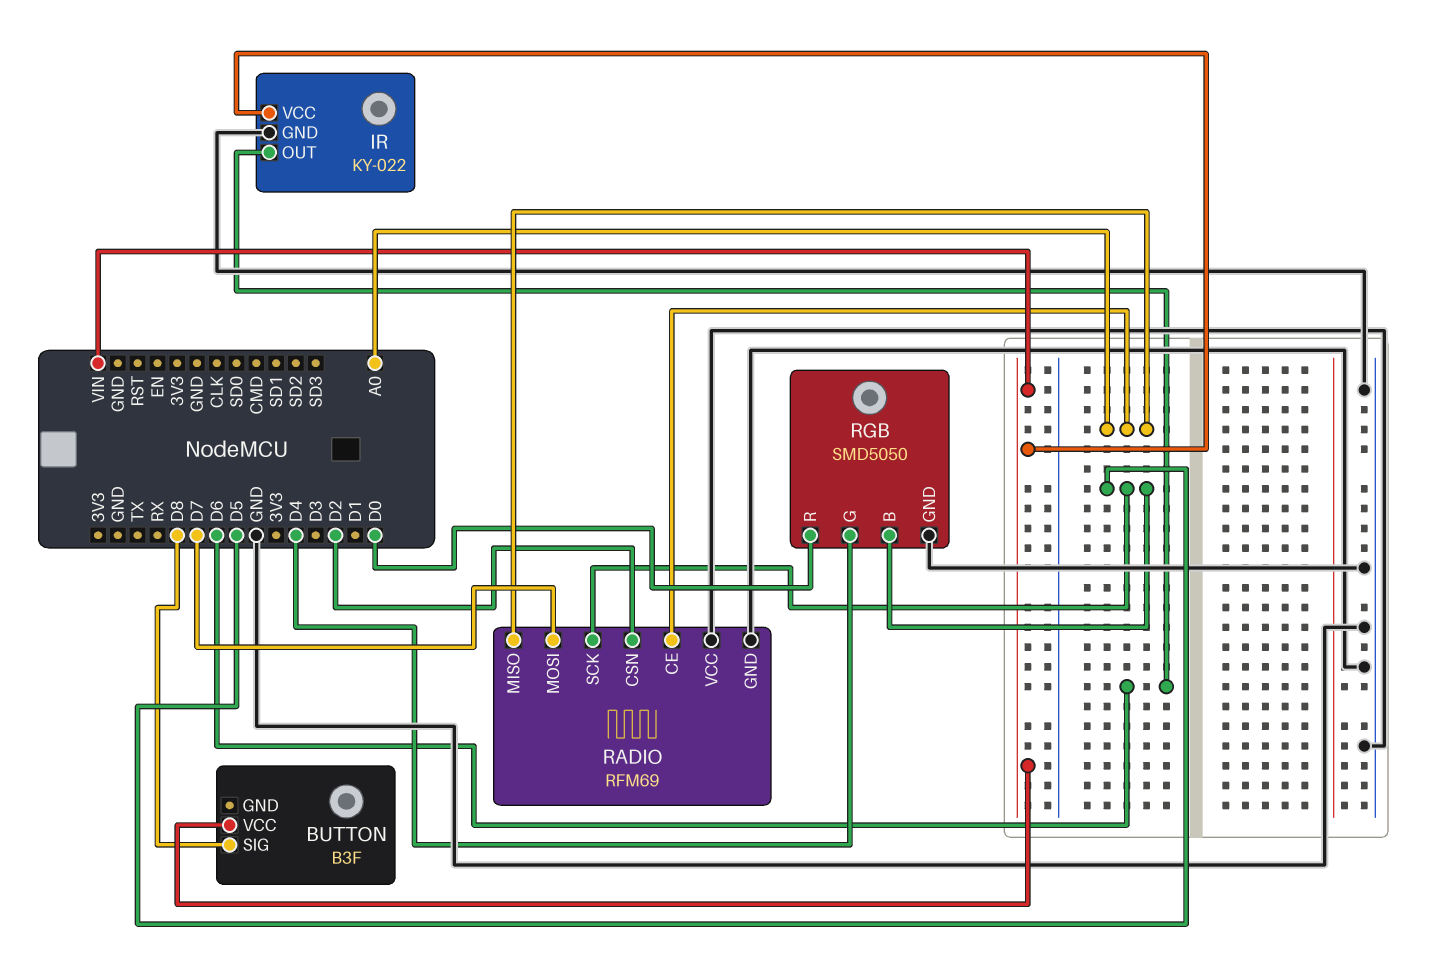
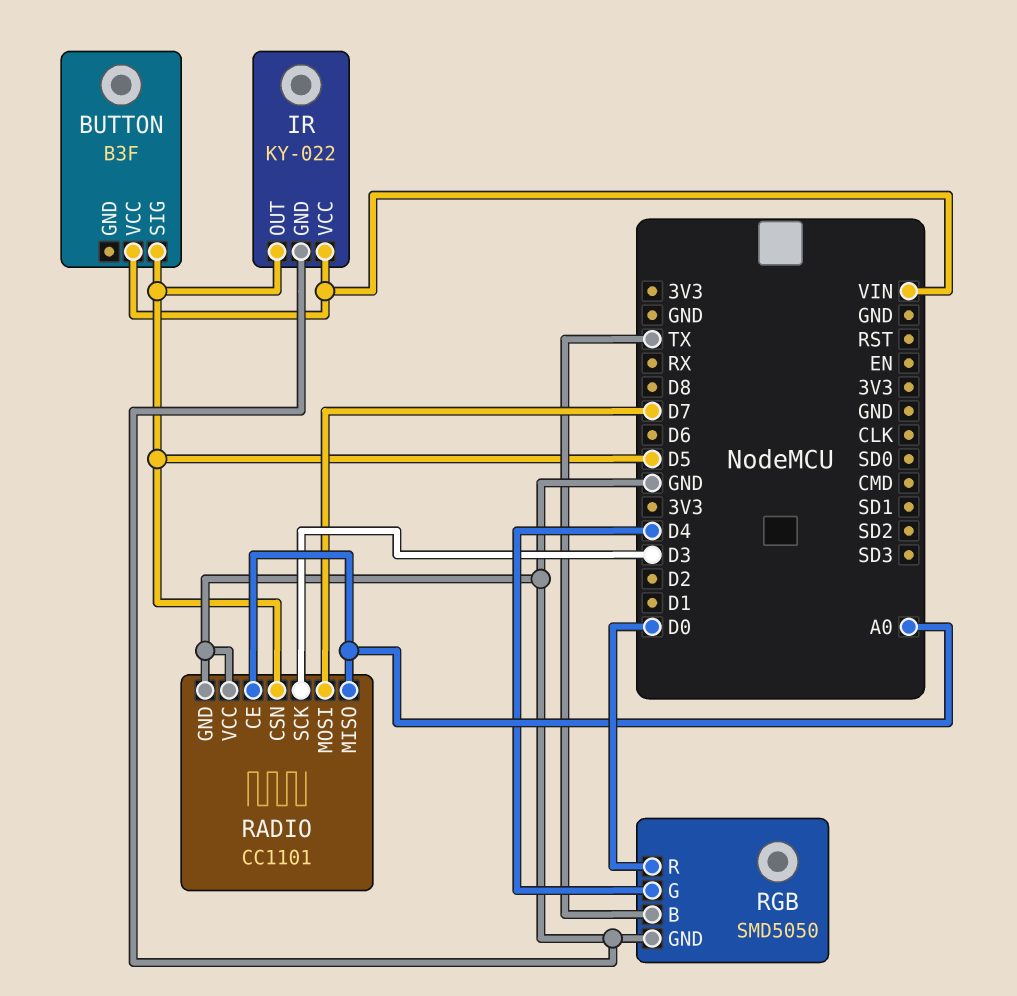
BUTTON pin SIG: D8 -> D5
IR pin OUT: D6 -> D5
RADIO: RFM69 -> CC1101
RADIO pin CSN: D2 -> D5
RADIO pin SCK: D5 -> D3
RGB pin B: D5 -> TX

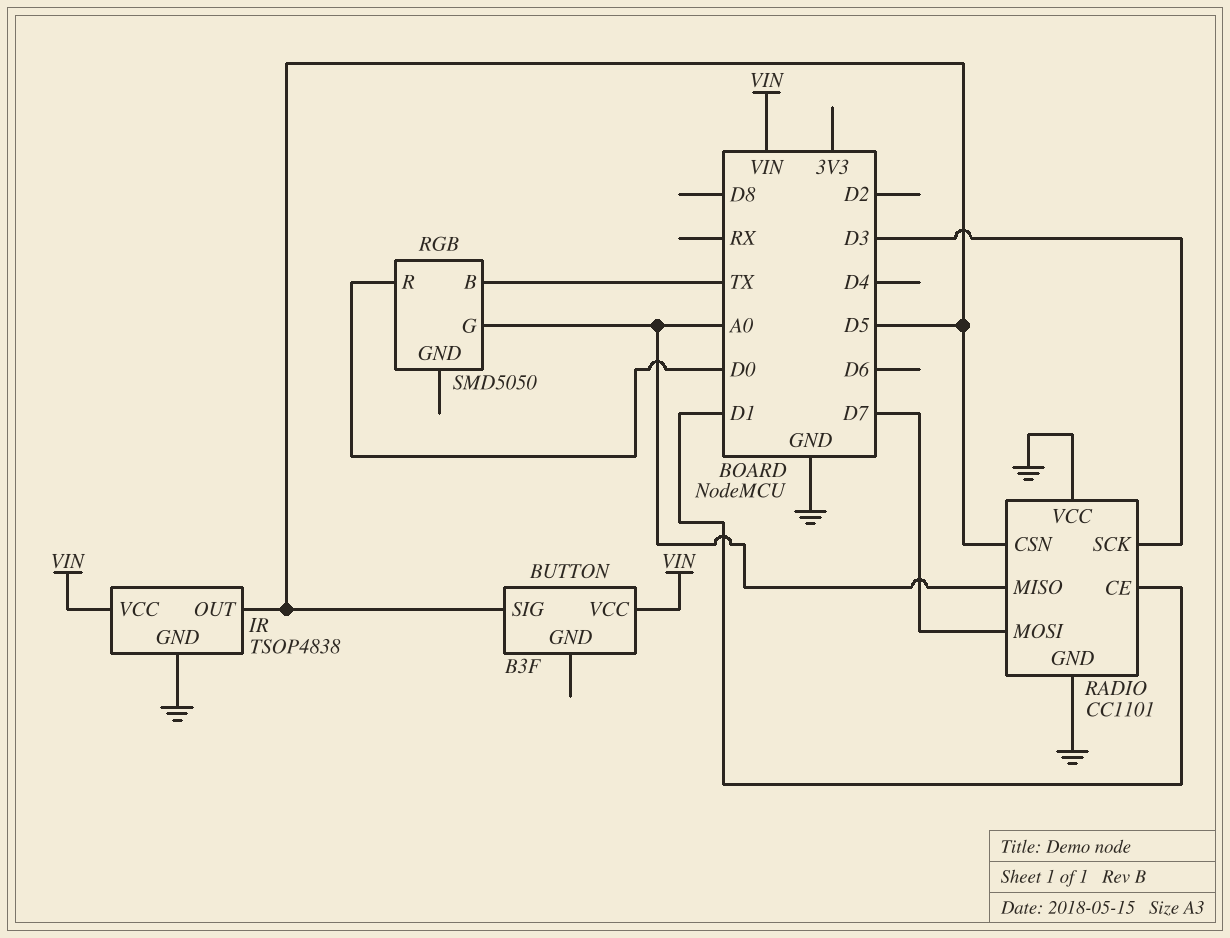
IR: KY-022 -> TSOP4838
RADIO pin CE: A0 -> D1
RGB pin G: D4 -> A0
RGB pin GND: GND -> none

